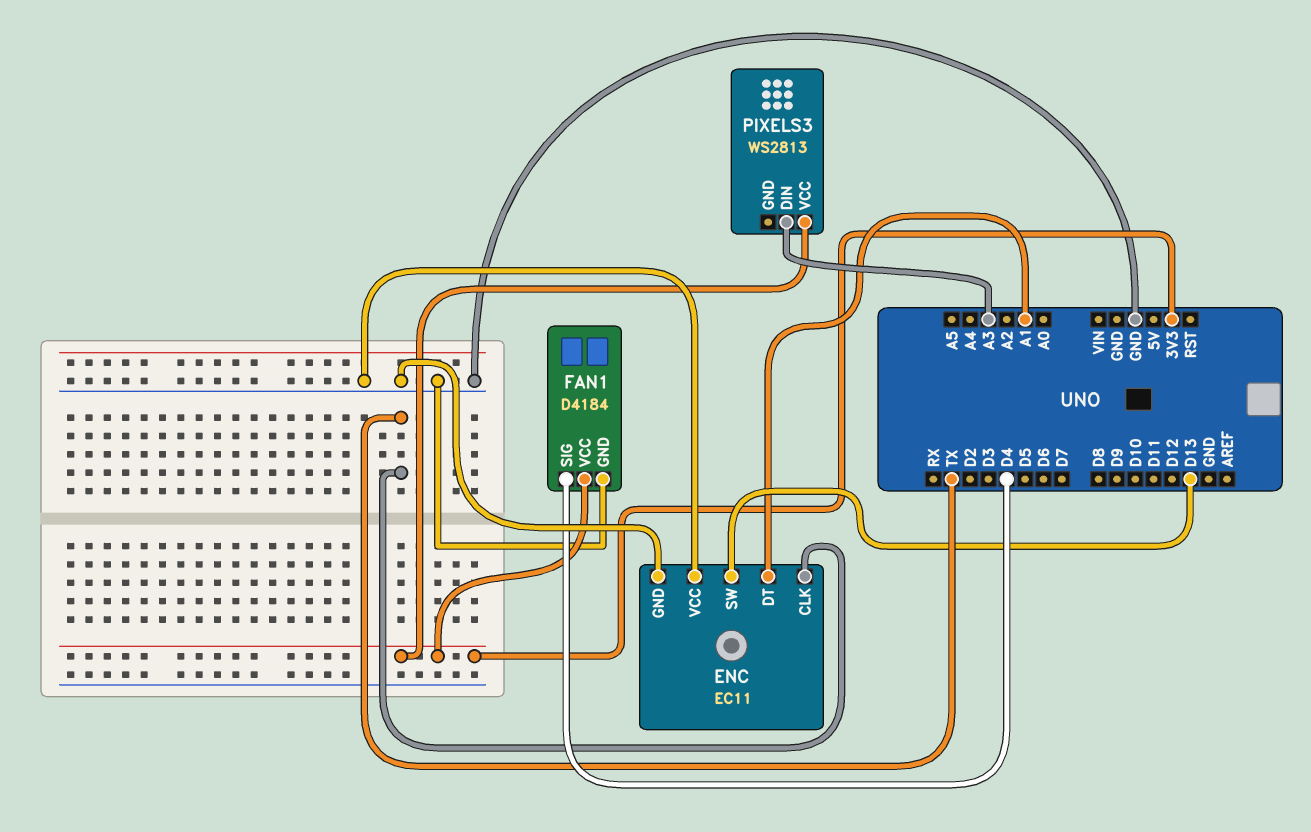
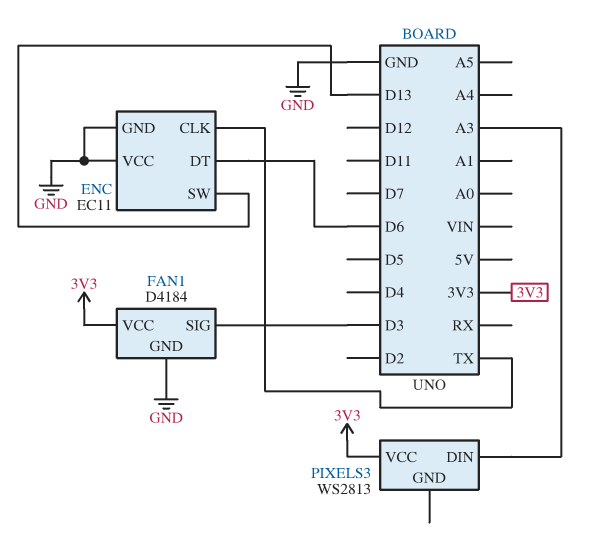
ENC pin DT: A1 -> D6
FAN1 pin SIG: D4 -> D3

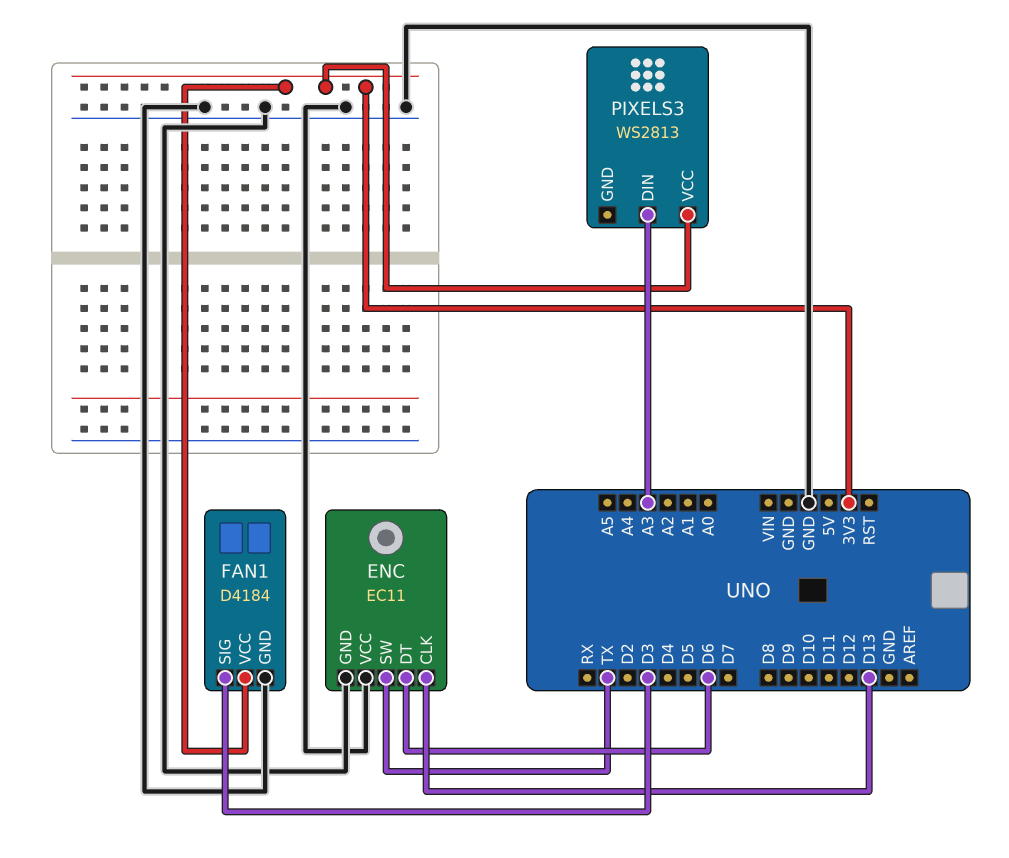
ENC pin CLK: TX -> D13
ENC pin SW: D13 -> TX

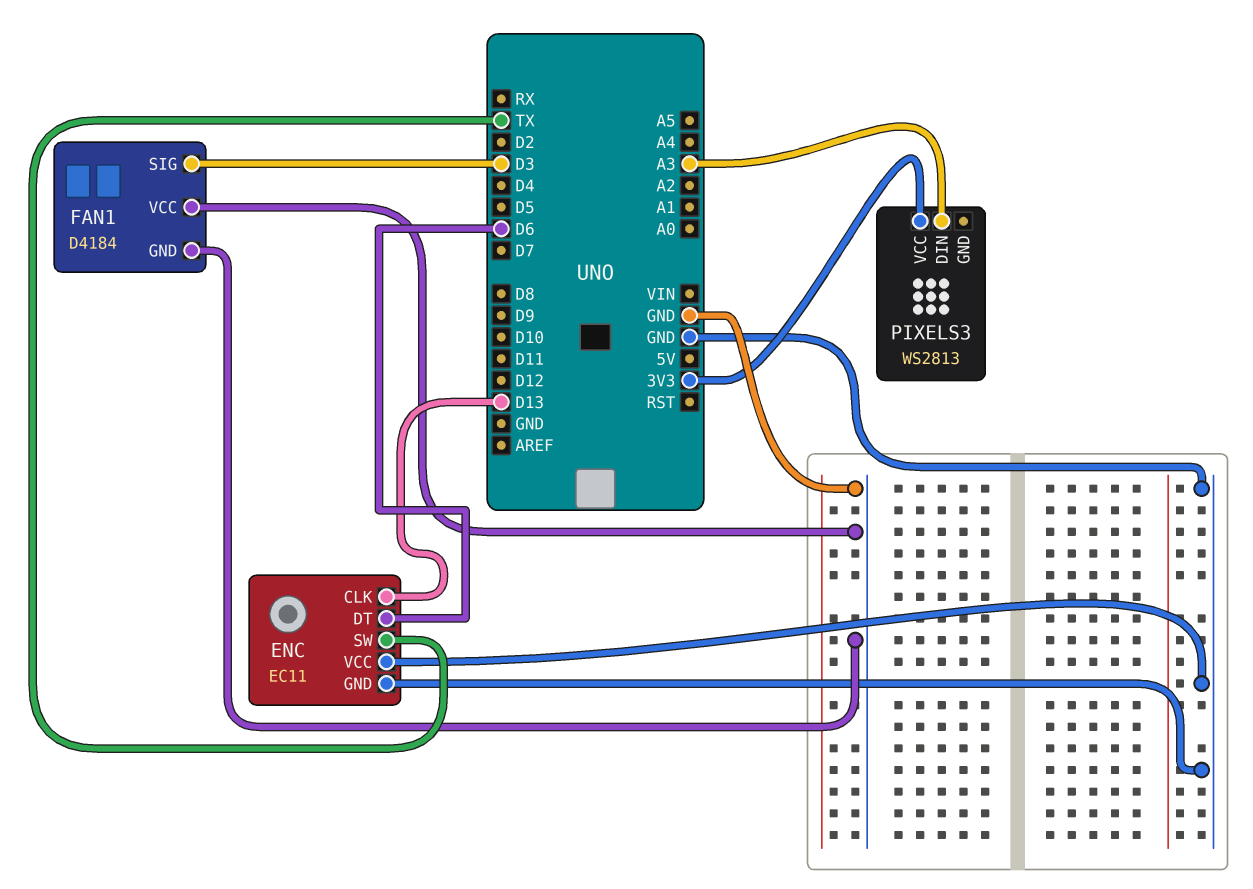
FAN1 pin VCC: 3V3 -> GND

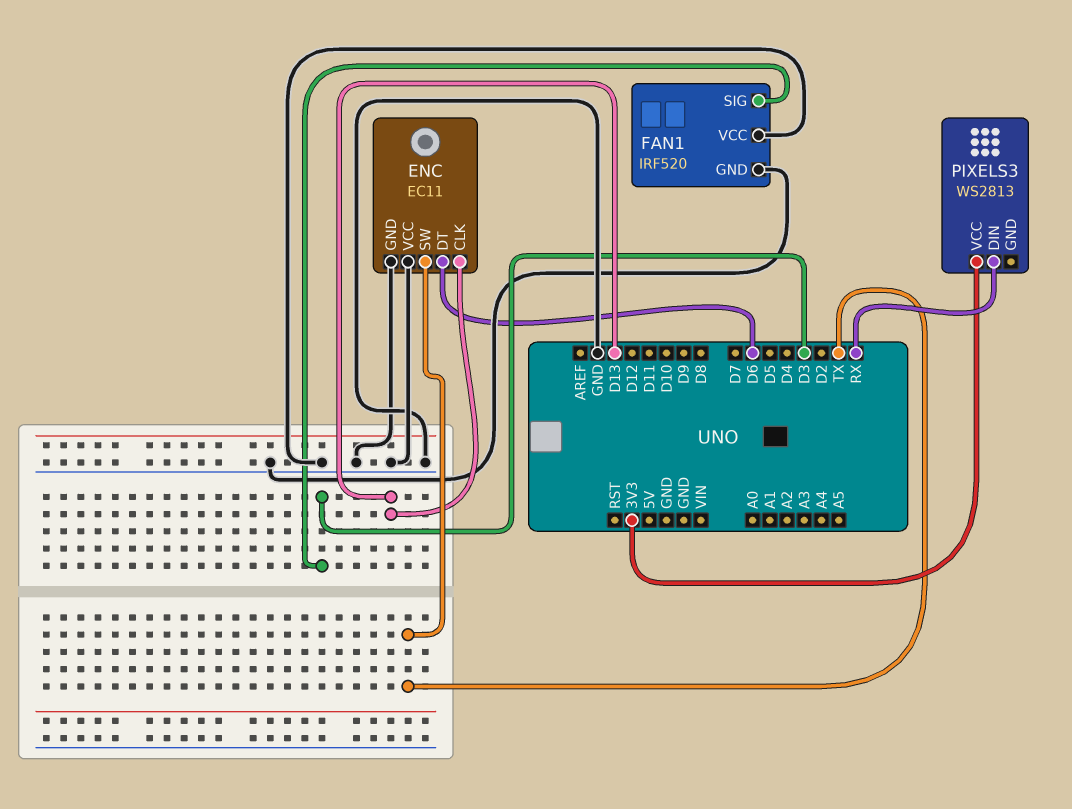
FAN1: D4184 -> IRF520
PIXELS3 pin DIN: A3 -> RX

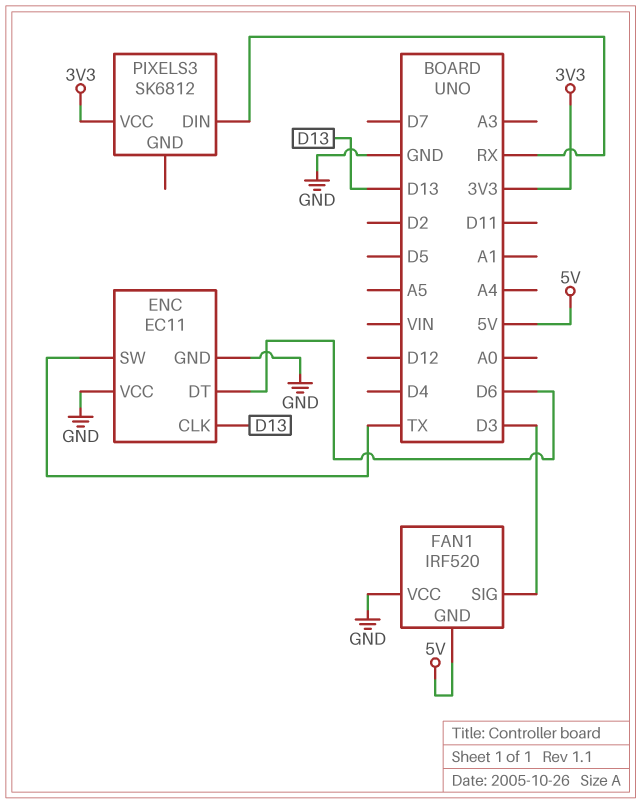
FAN1 pin GND: GND -> 5V
PIXELS3: WS2813 -> SK6812

